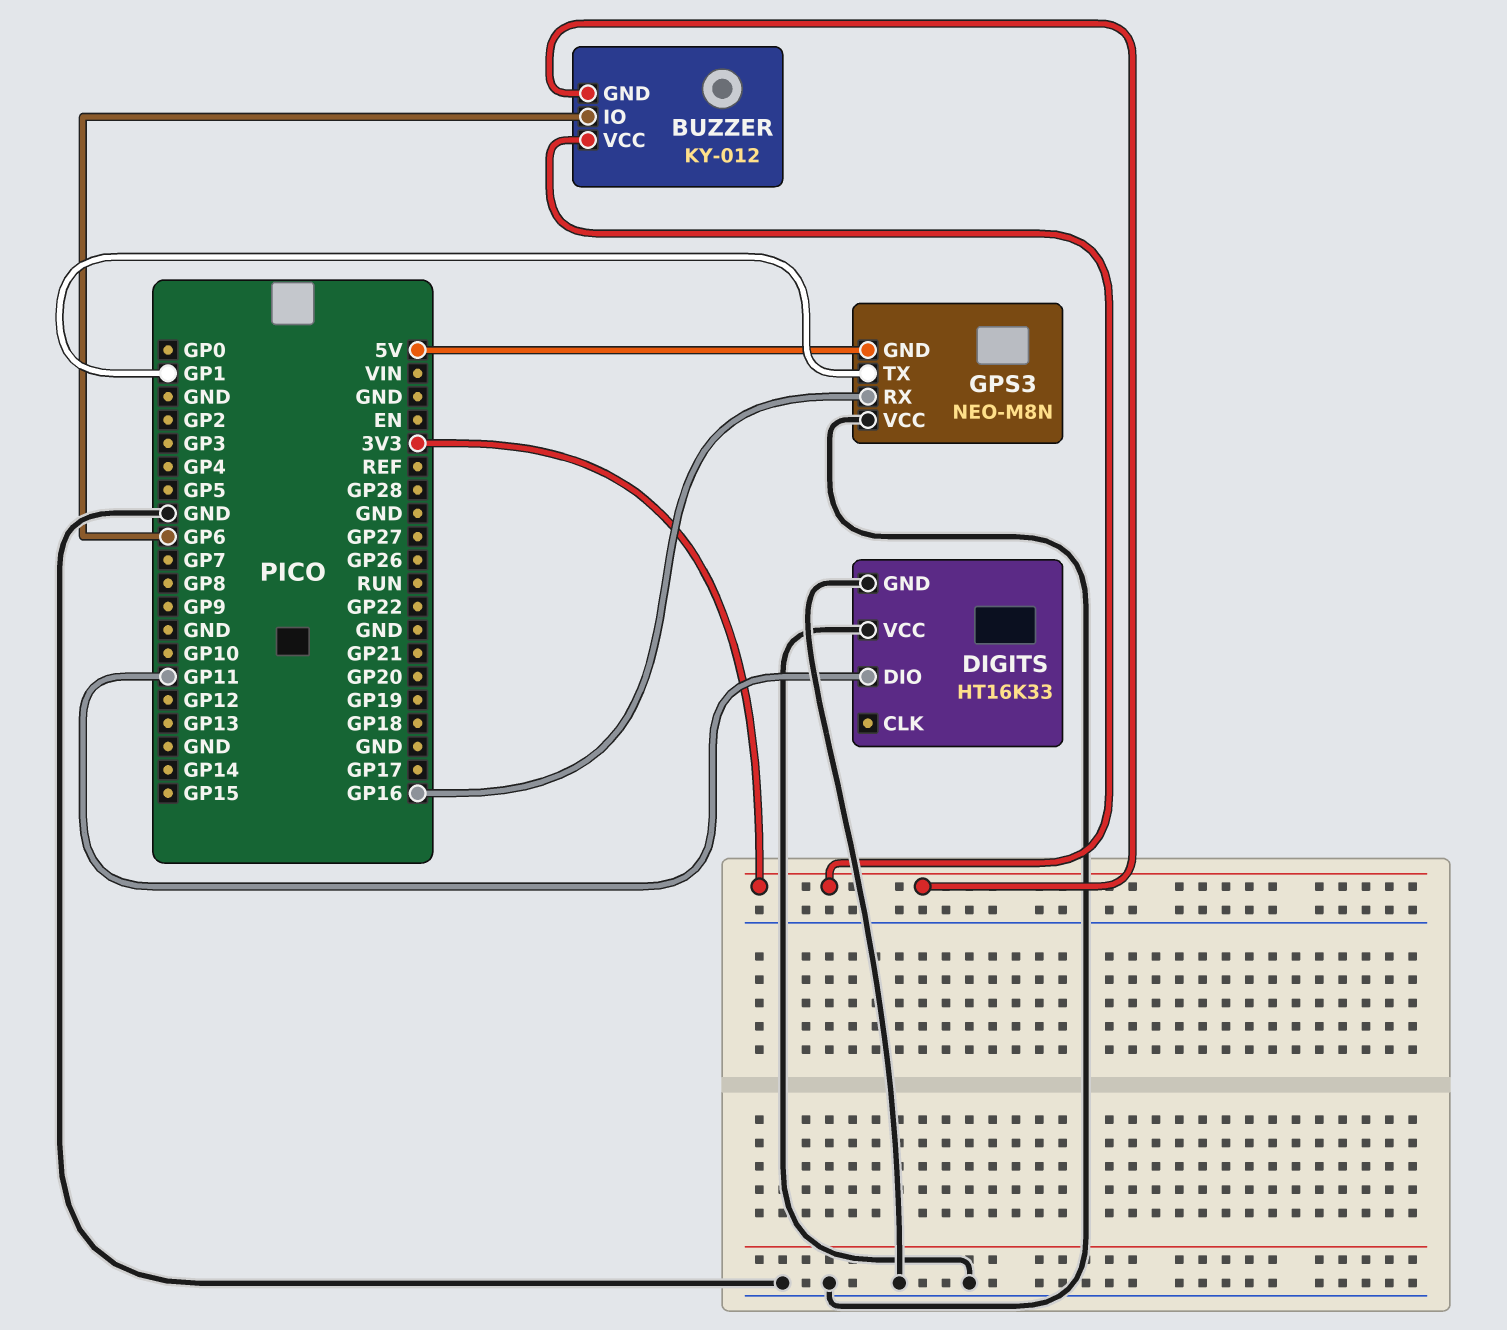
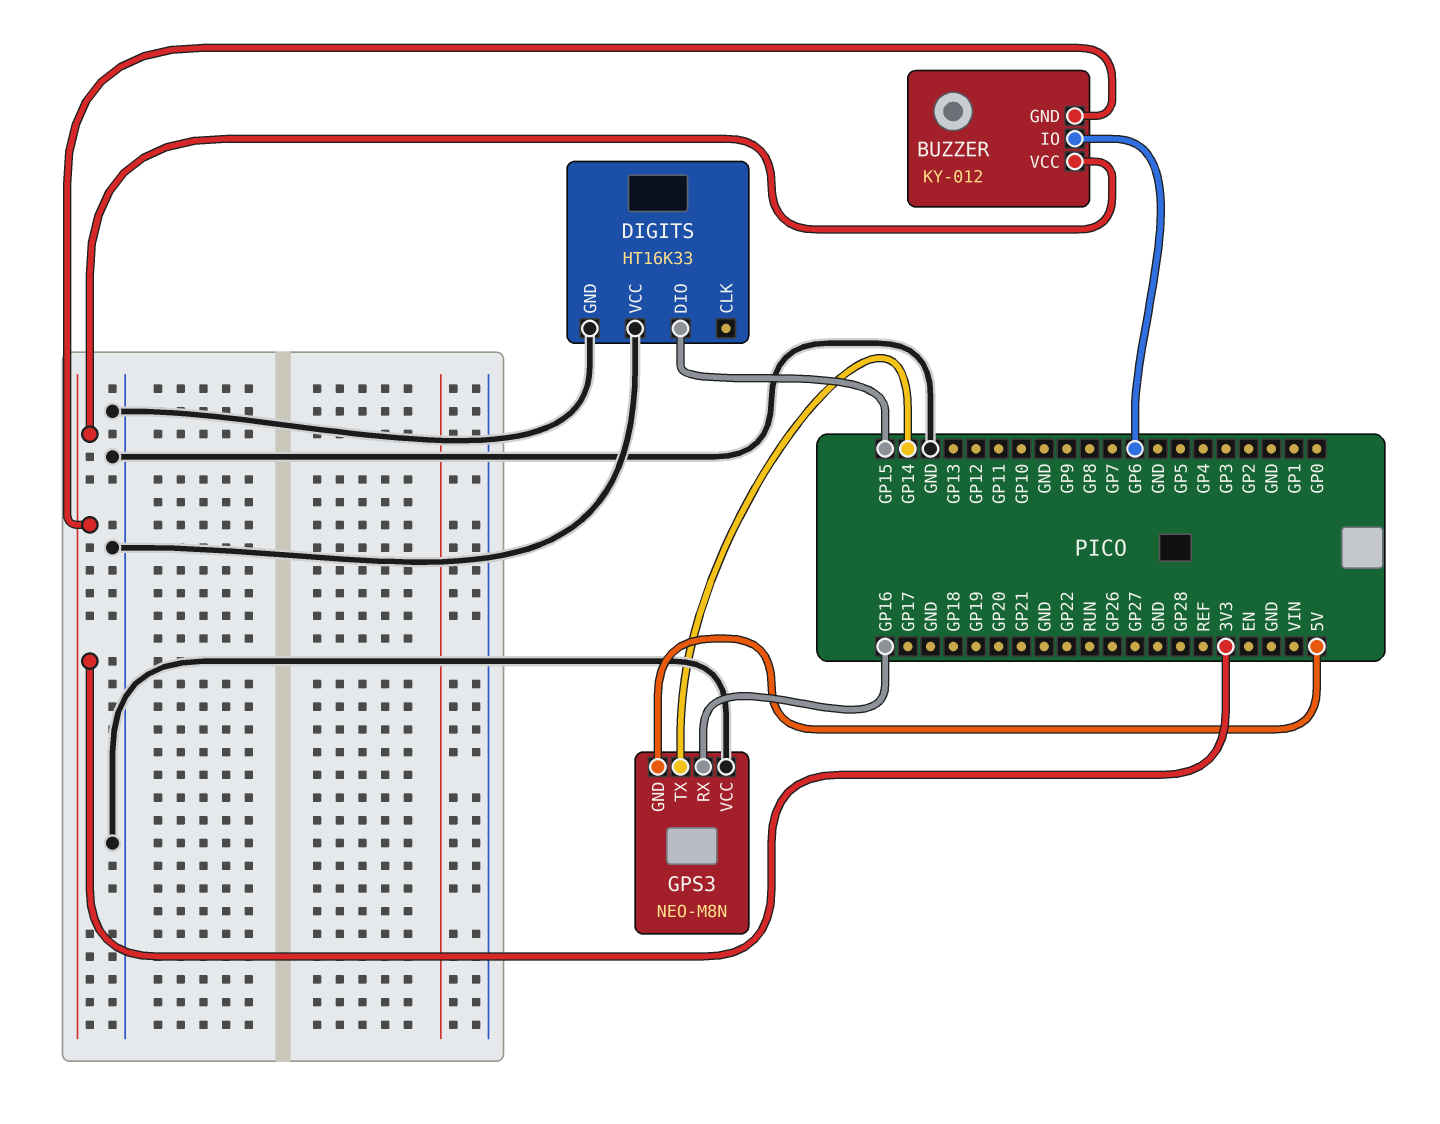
DIGITS pin DIO: GP11 -> GP15
GPS3 pin TX: GP1 -> GP14

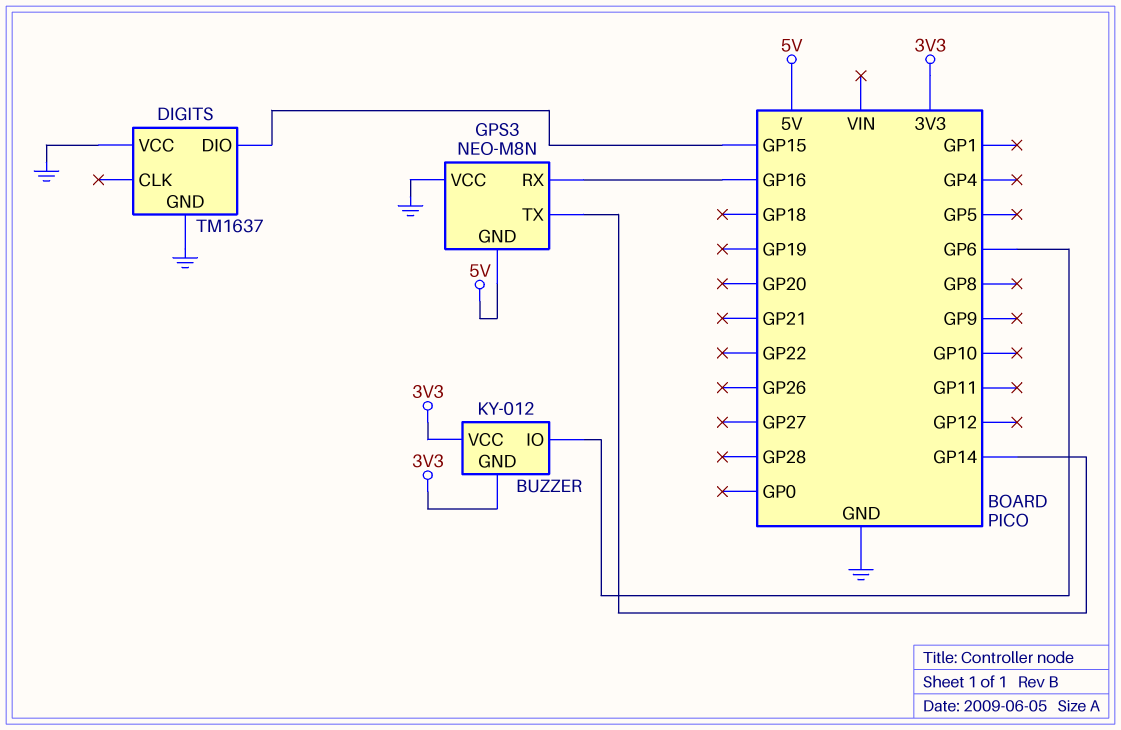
DIGITS: HT16K33 -> TM1637

